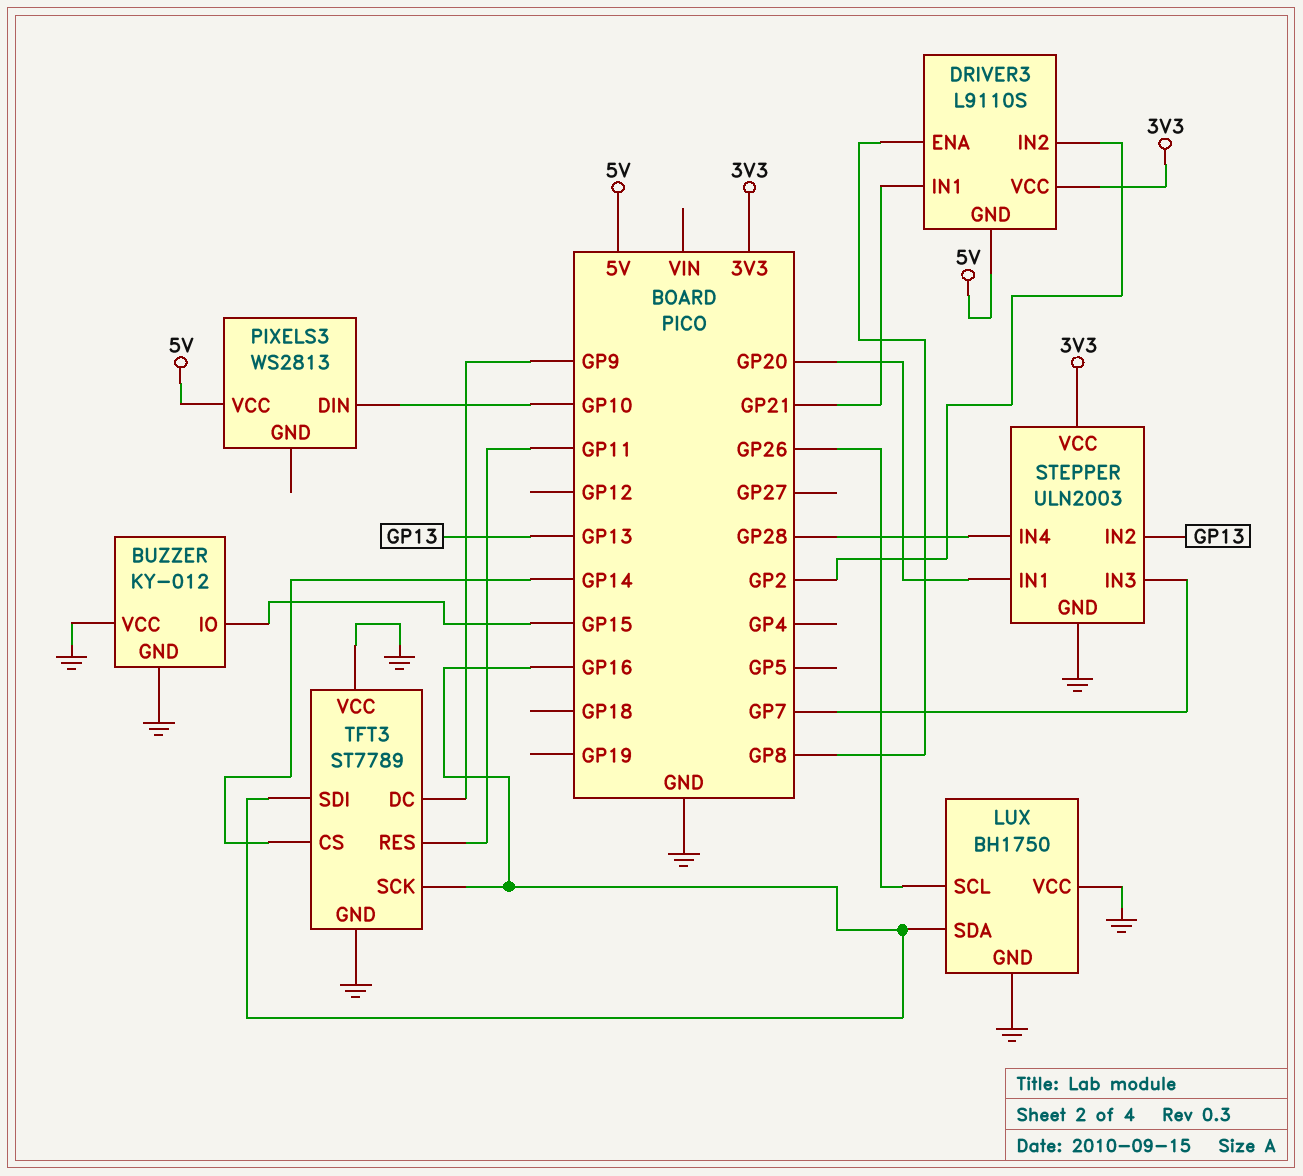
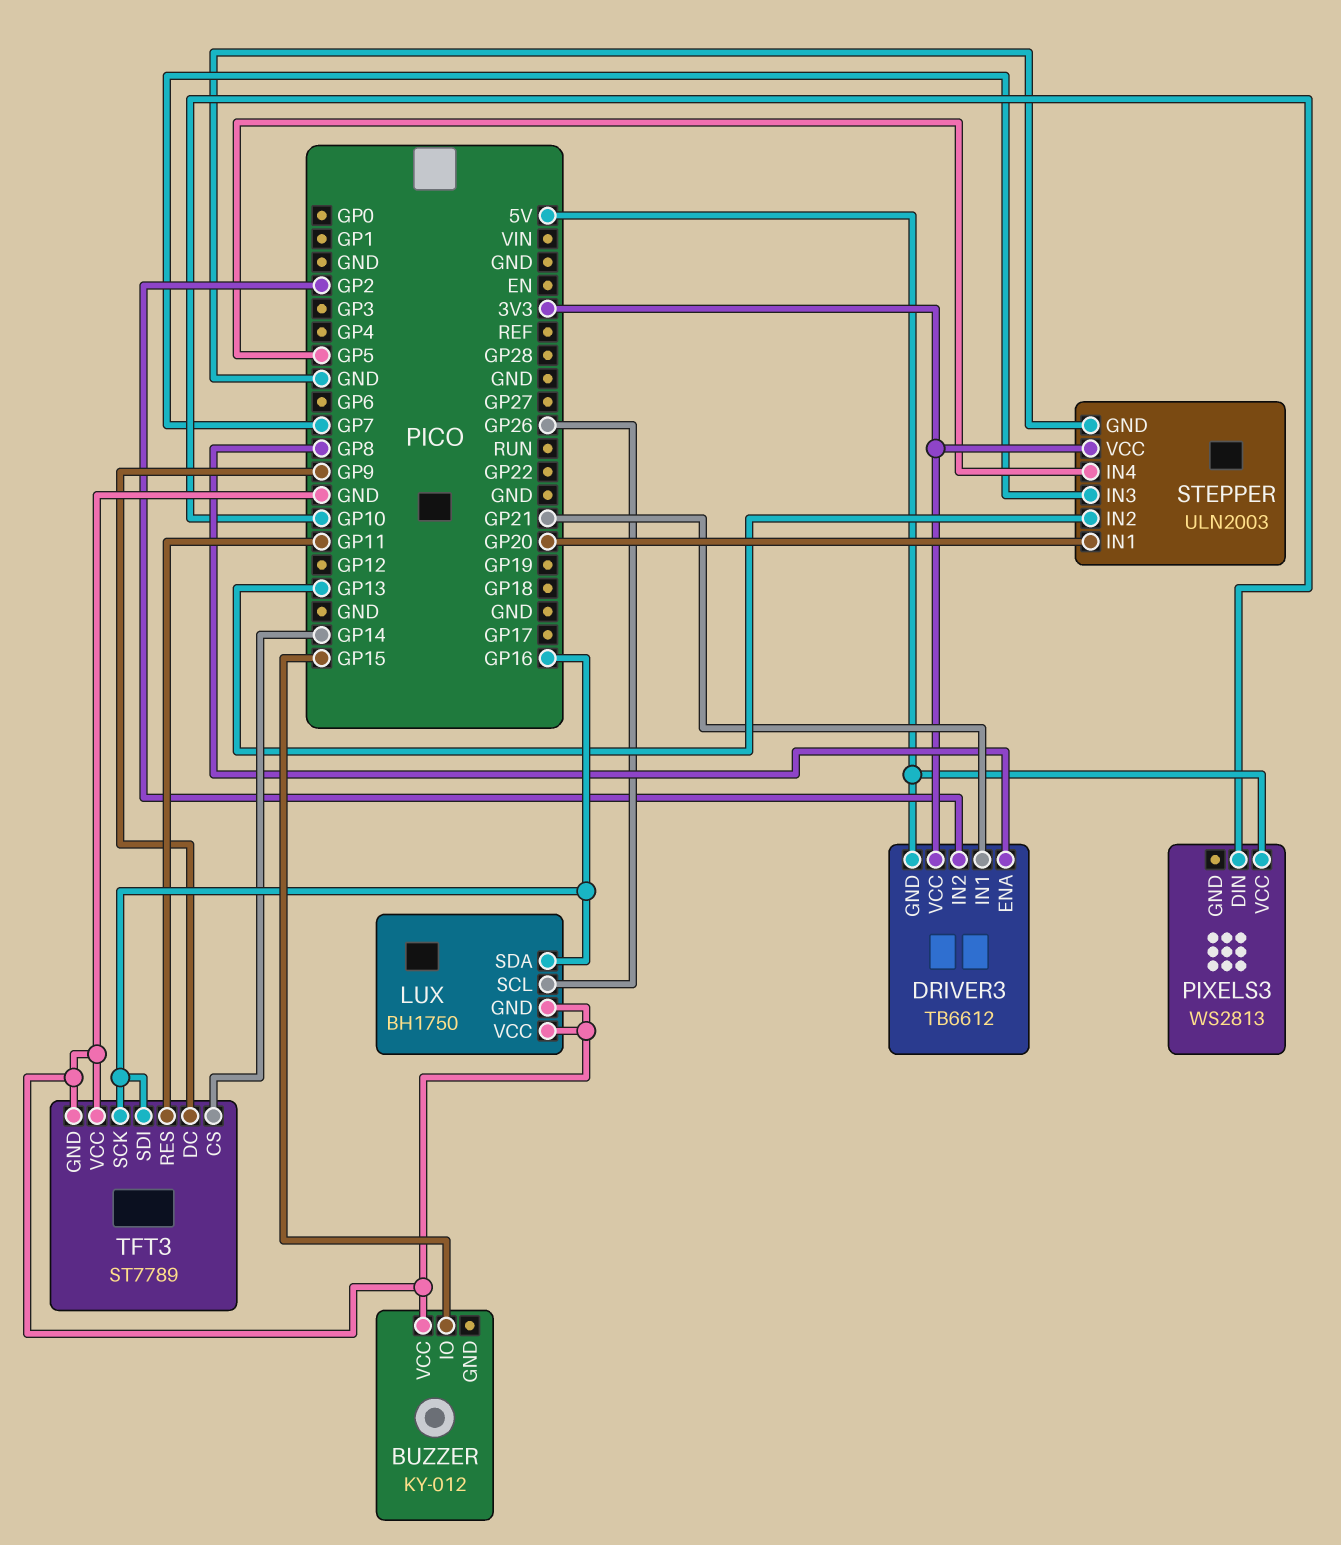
BUZZER pin GND: GND -> none
DRIVER3: L9110S -> TB6612
STEPPER pin IN4: GP28 -> GP5

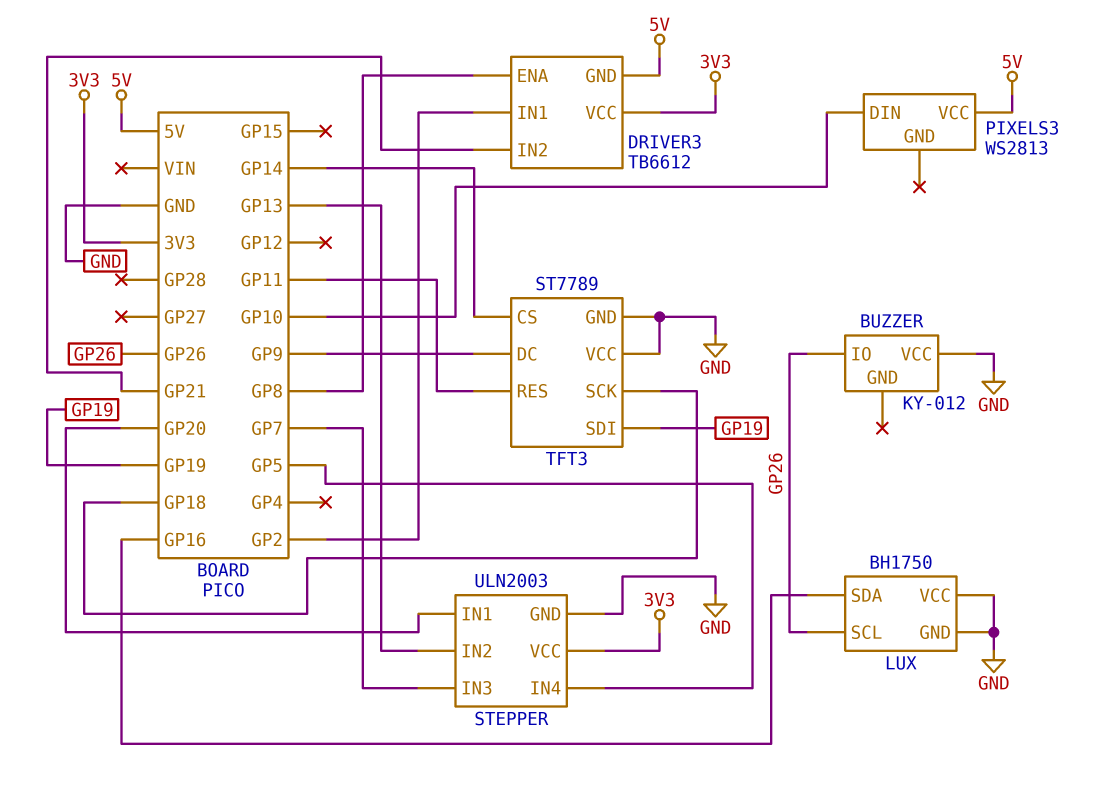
BUZZER pin IO: GP15 -> GP26
DRIVER3 pin IN1: GP21 -> GP2
DRIVER3 pin IN2: GP2 -> GP21
TFT3 pin SCK: GP16 -> GP18
TFT3 pin SDI: GP16 -> GP19

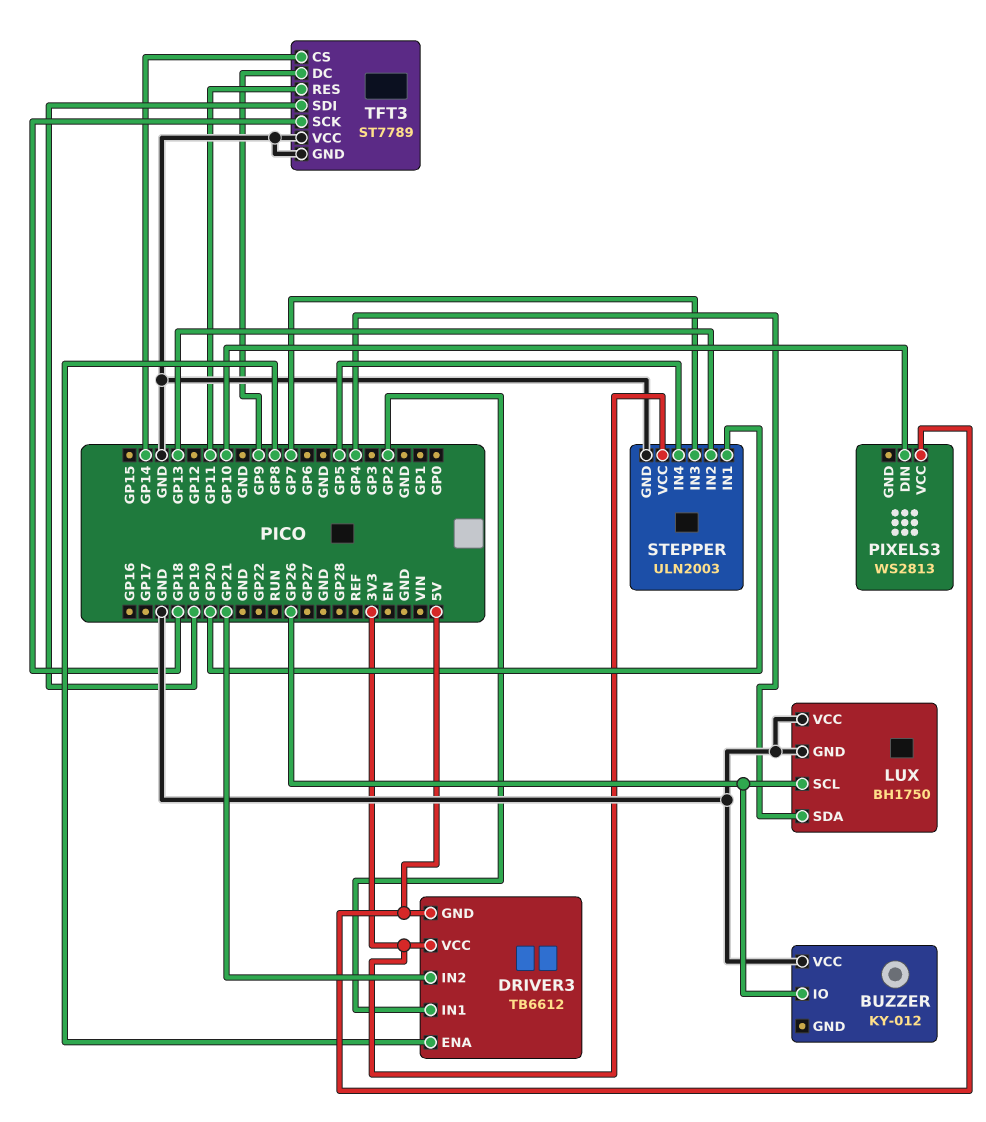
LUX pin SDA: GP16 -> GP4

